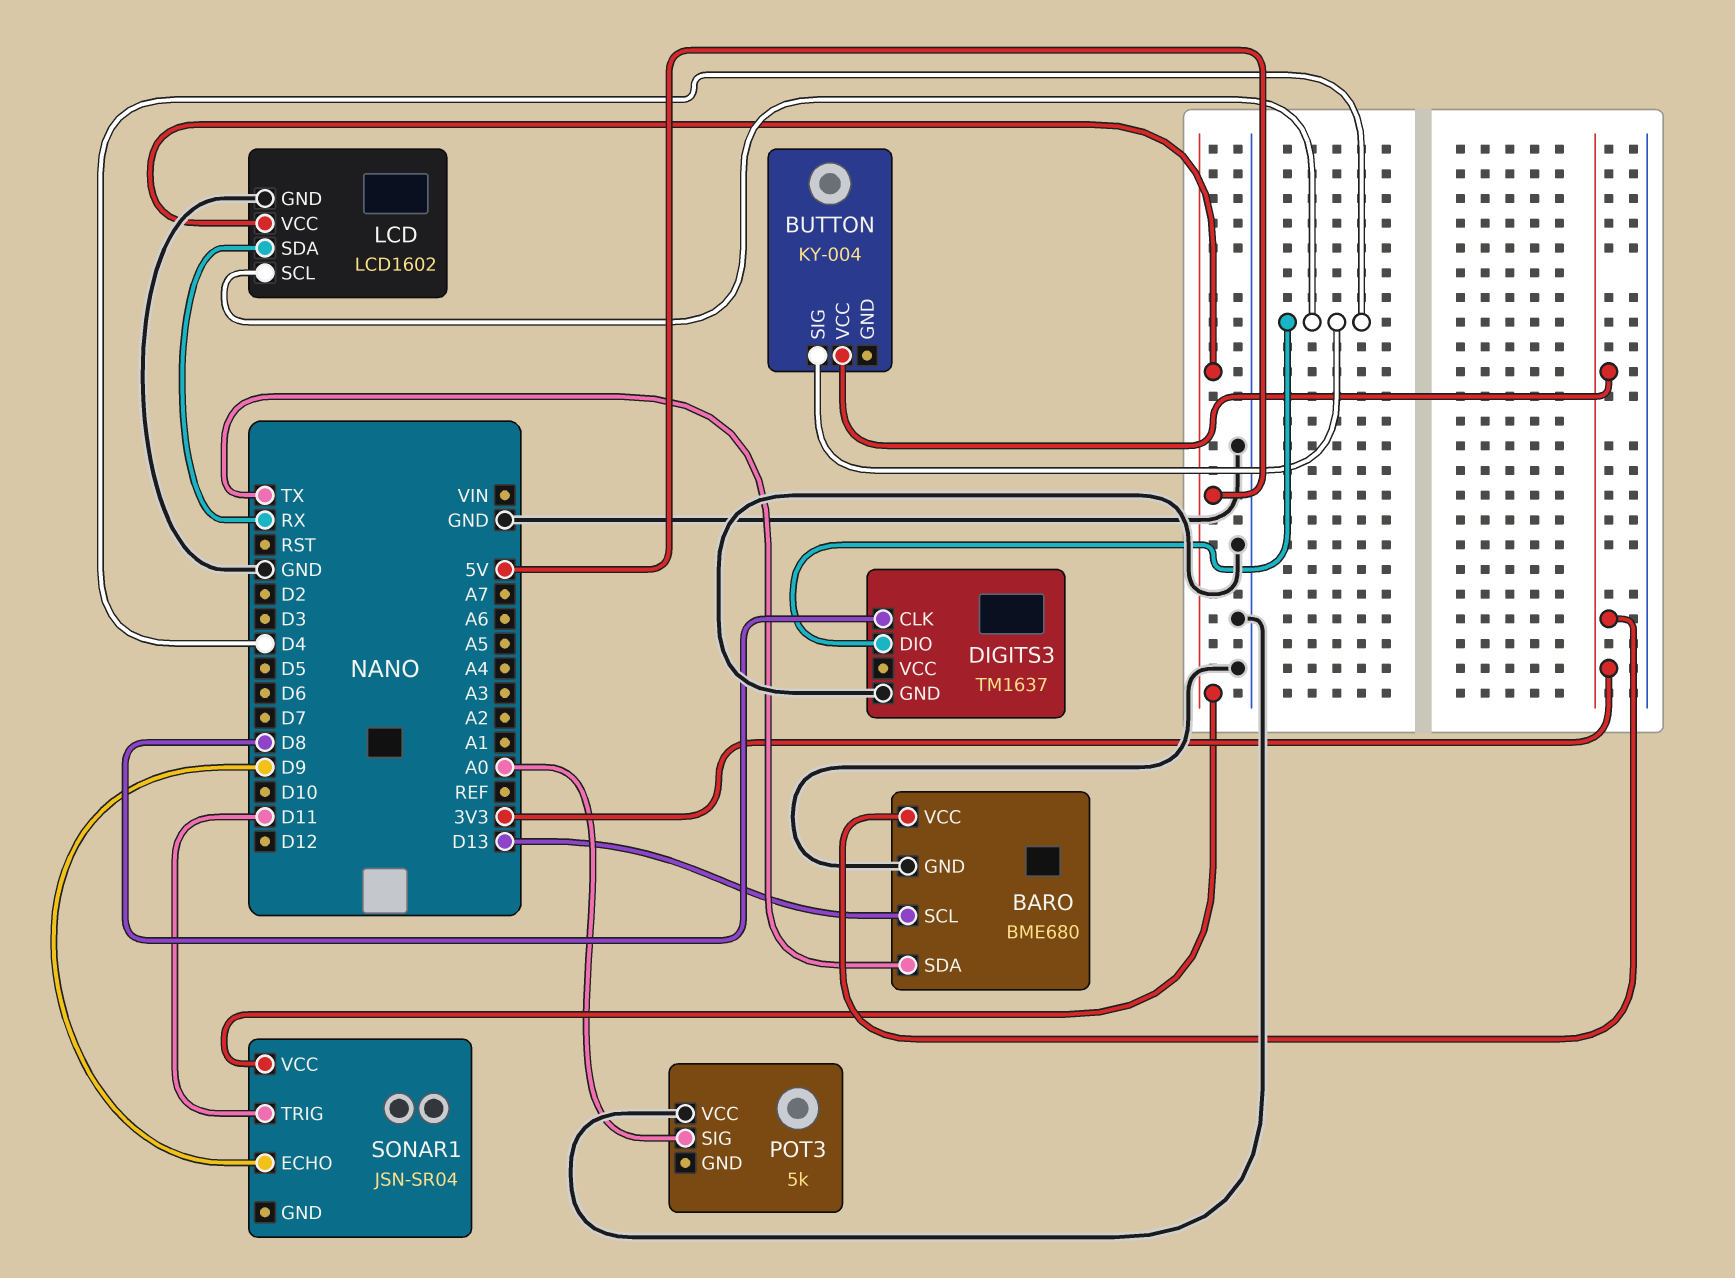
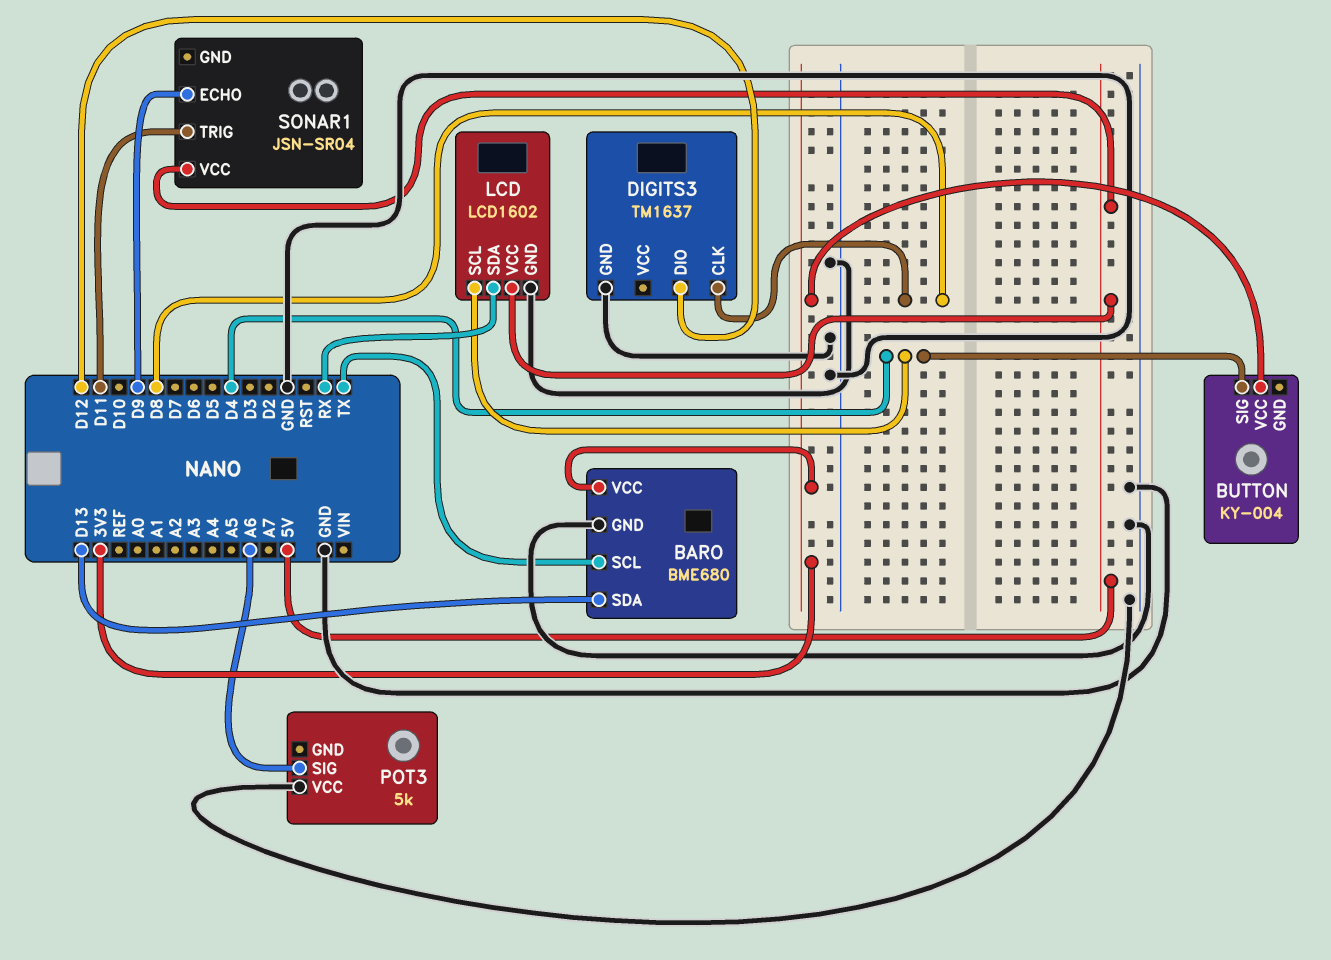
BARO pin SCL: D13 -> TX
BARO pin SDA: TX -> D13
DIGITS3 pin DIO: D4 -> D12
POT3 pin SIG: A0 -> A6

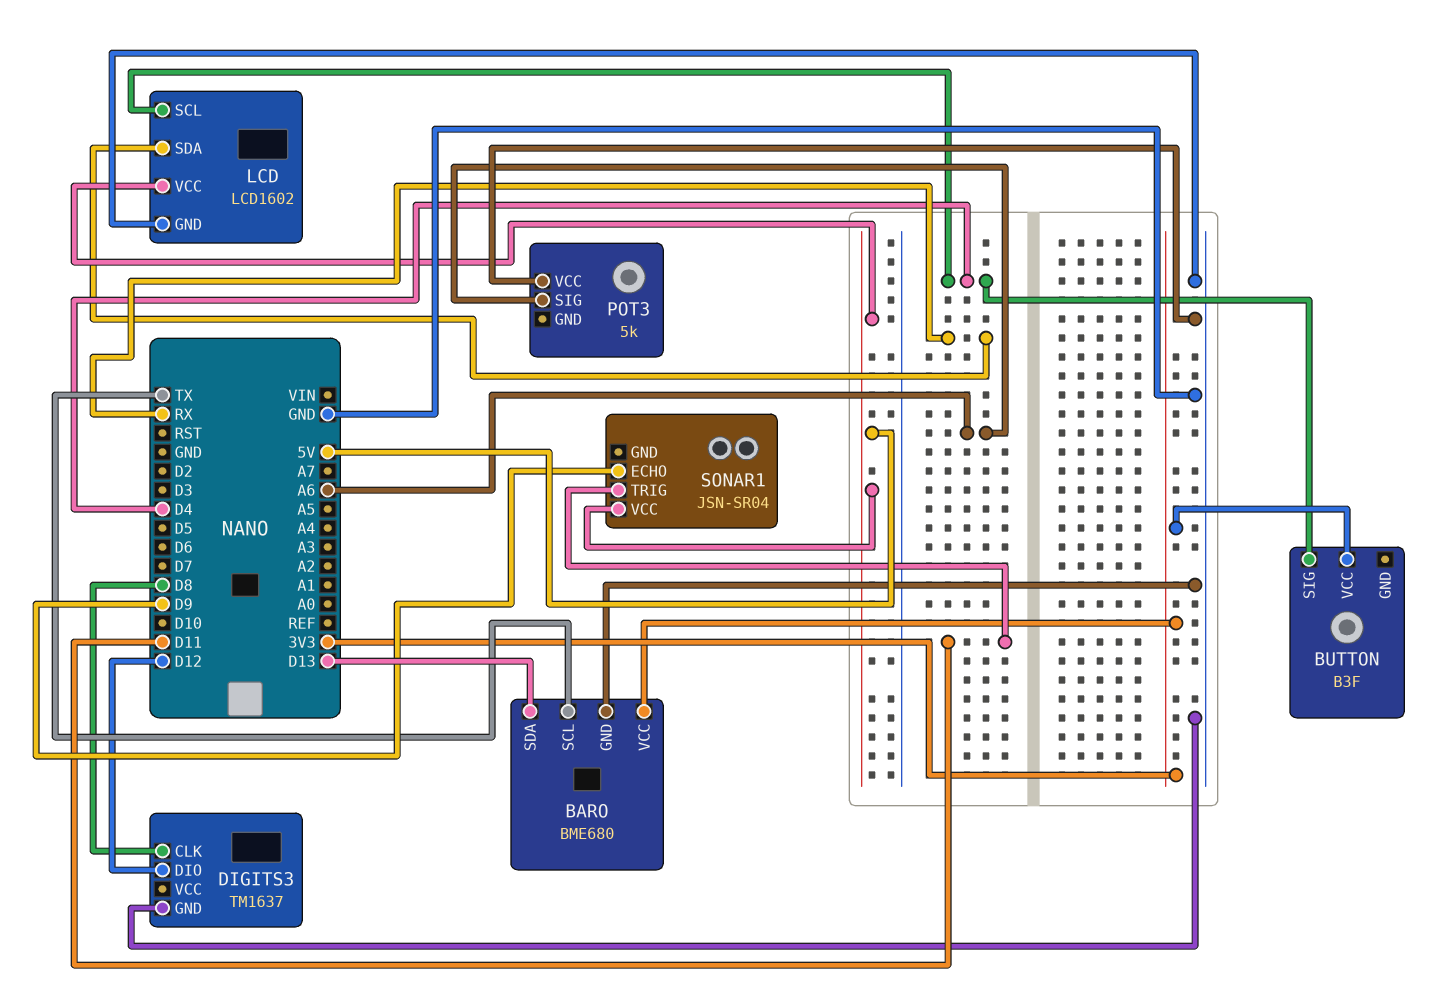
BUTTON: KY-004 -> B3F

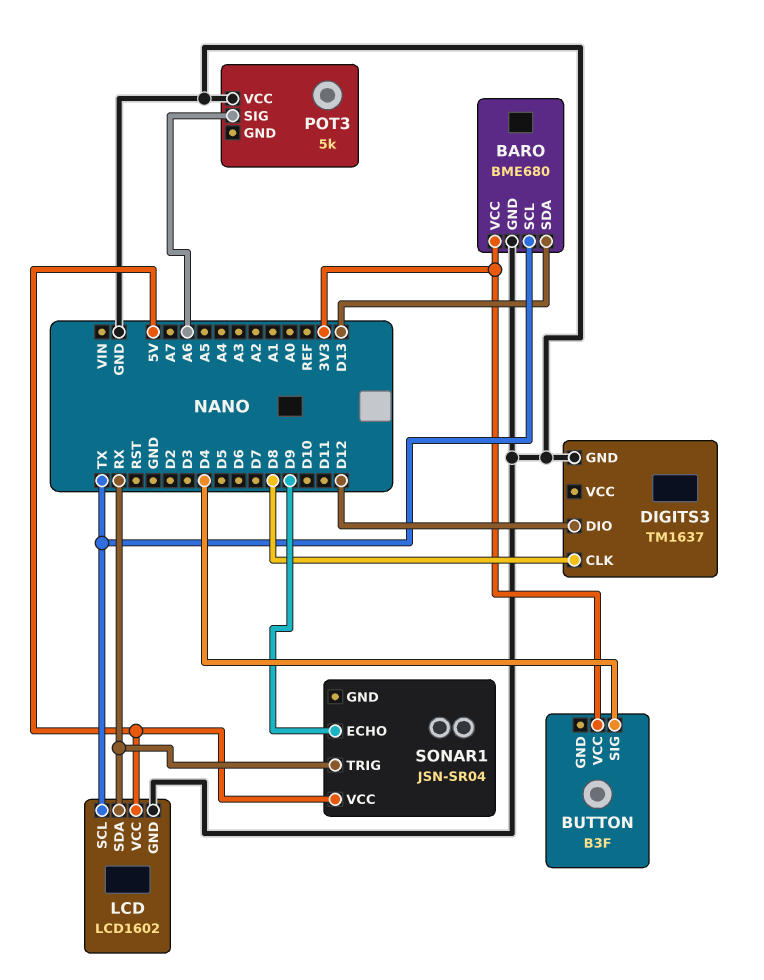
LCD pin SCL: D4 -> TX
SONAR1 pin TRIG: D11 -> RX

